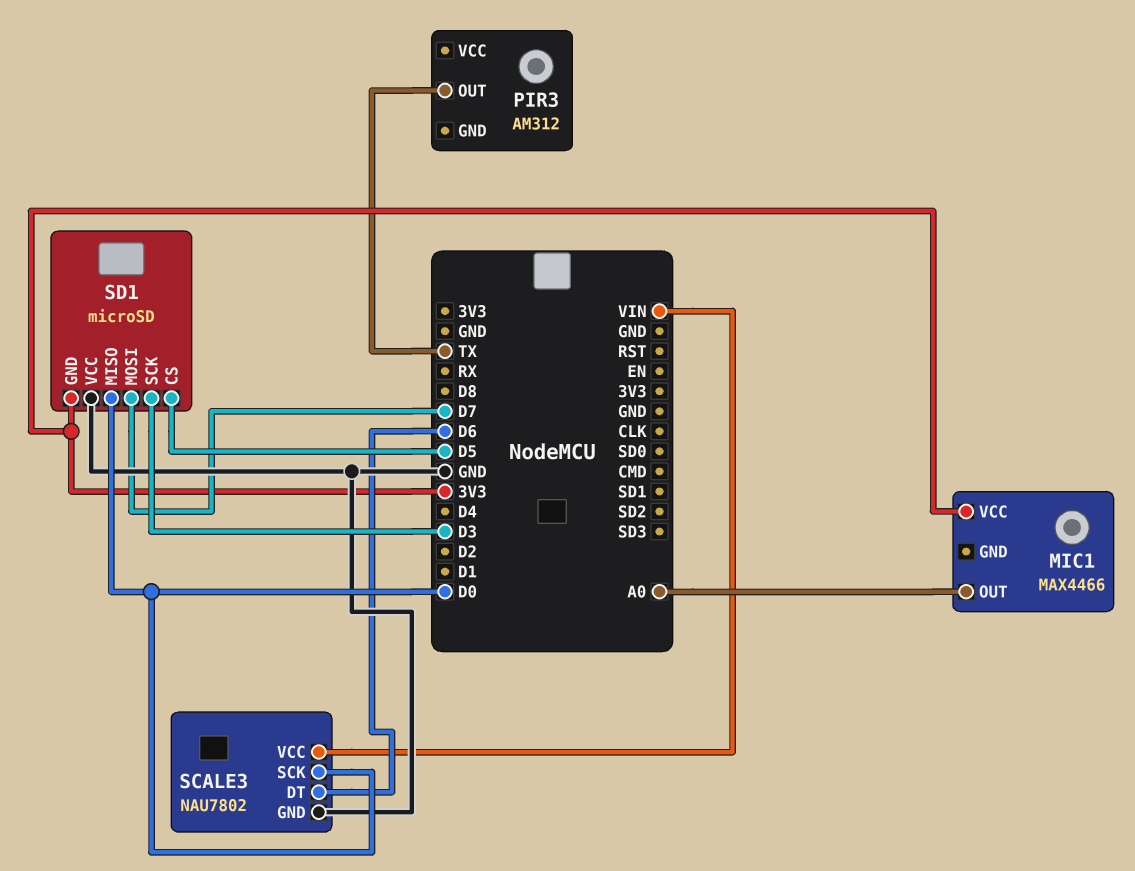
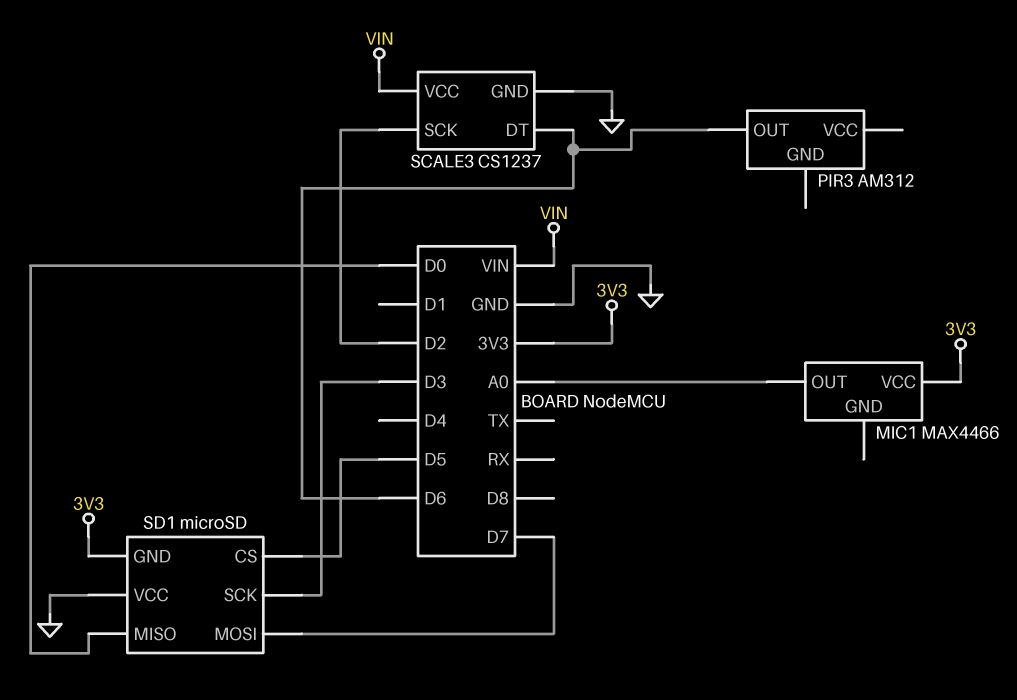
PIR3 pin OUT: TX -> D6
SCALE3: NAU7802 -> CS1237
SCALE3 pin SCK: D0 -> D2

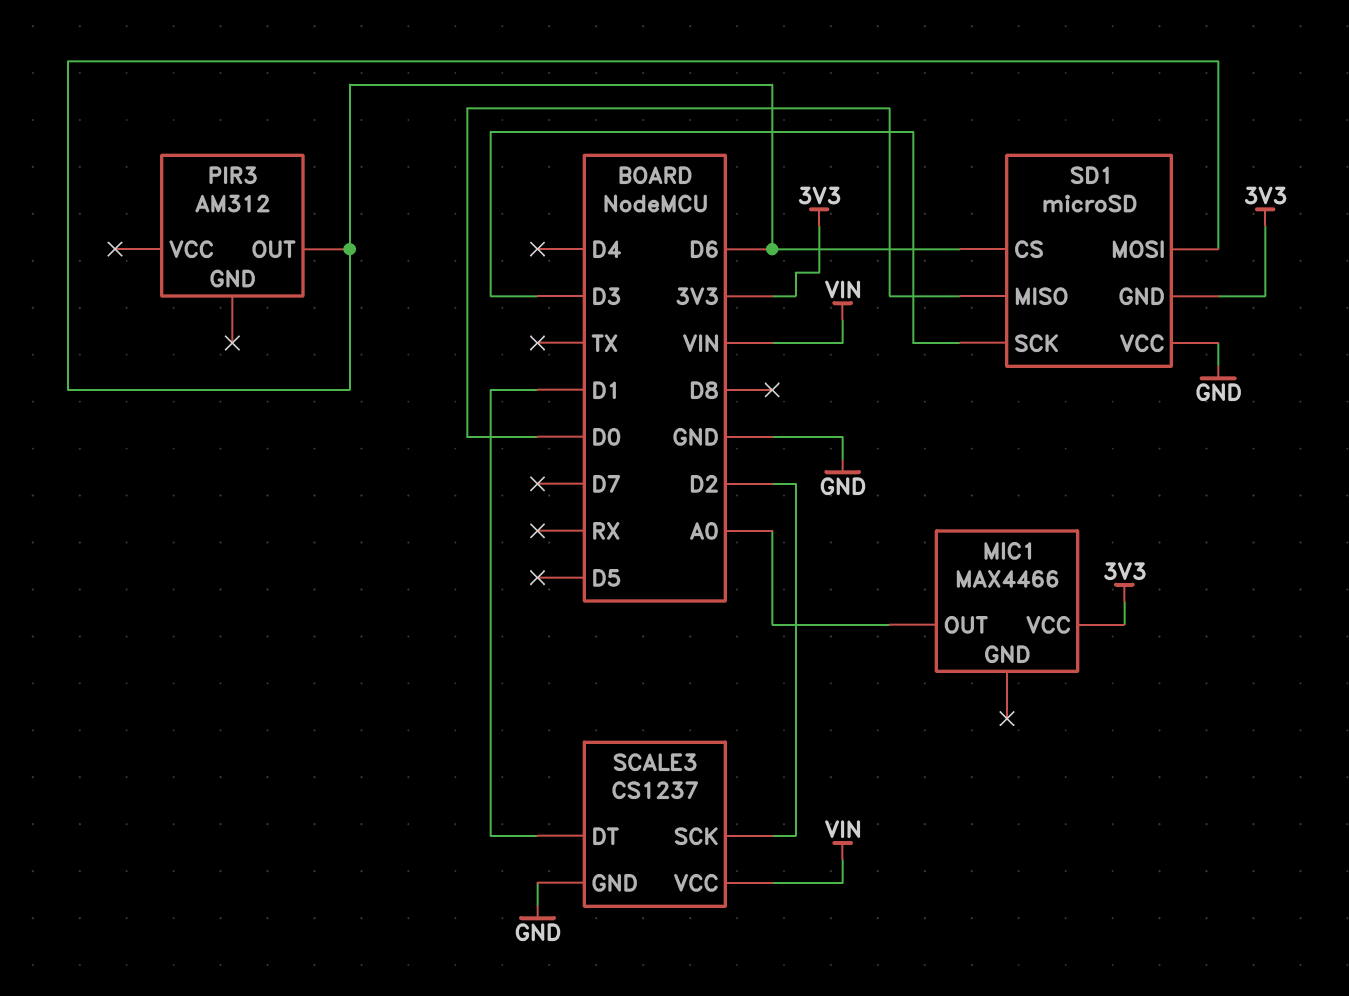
SCALE3 pin DT: D6 -> D1
SD1 pin CS: D5 -> D6
SD1 pin MOSI: D7 -> D6

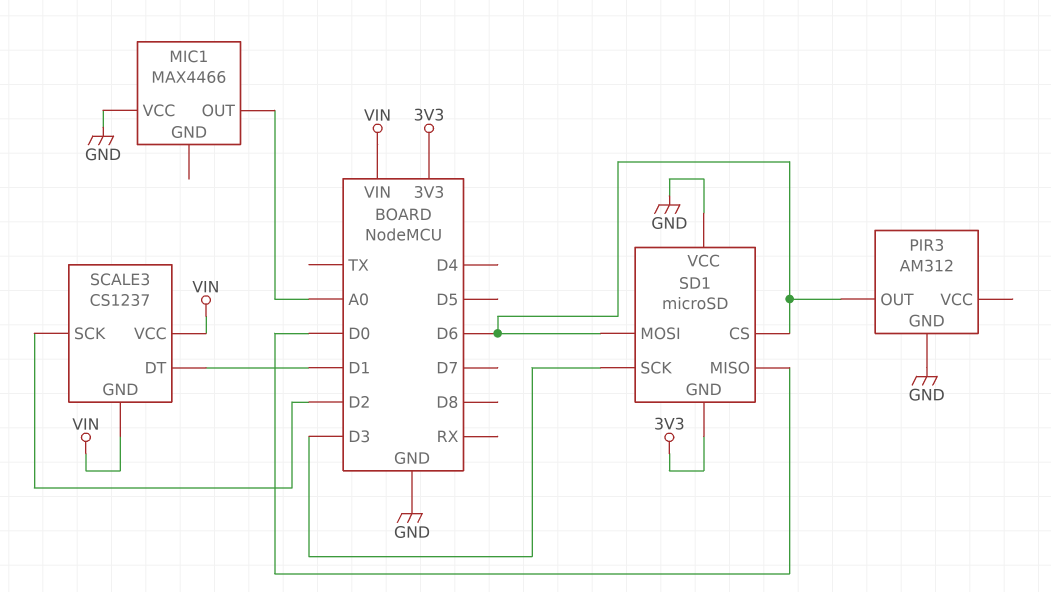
MIC1 pin VCC: 3V3 -> GND
PIR3 pin GND: none -> GND
SCALE3 pin GND: GND -> VIN

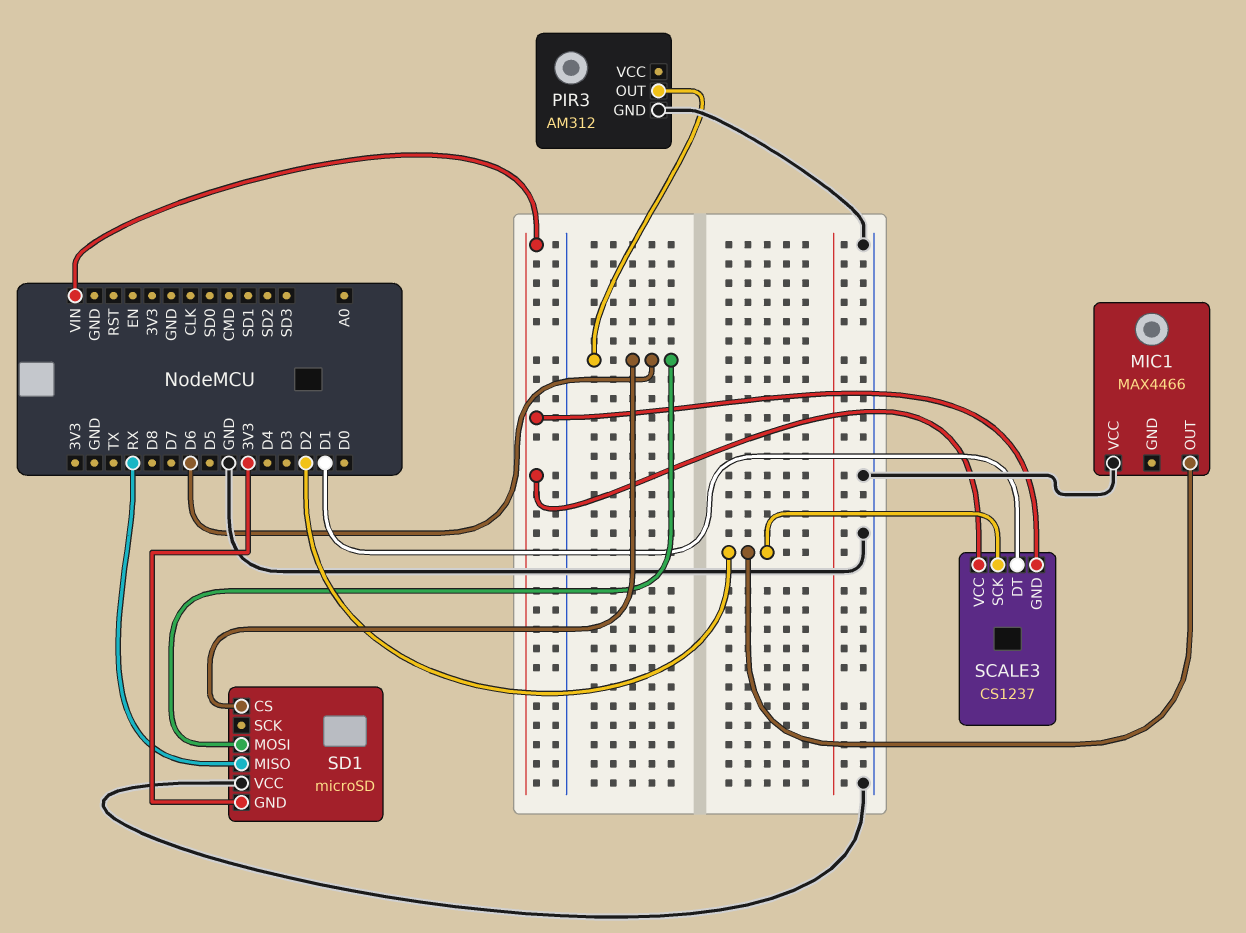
MIC1 pin OUT: A0 -> D2
SD1 pin MISO: D0 -> RX
SD1 pin SCK: D3 -> none

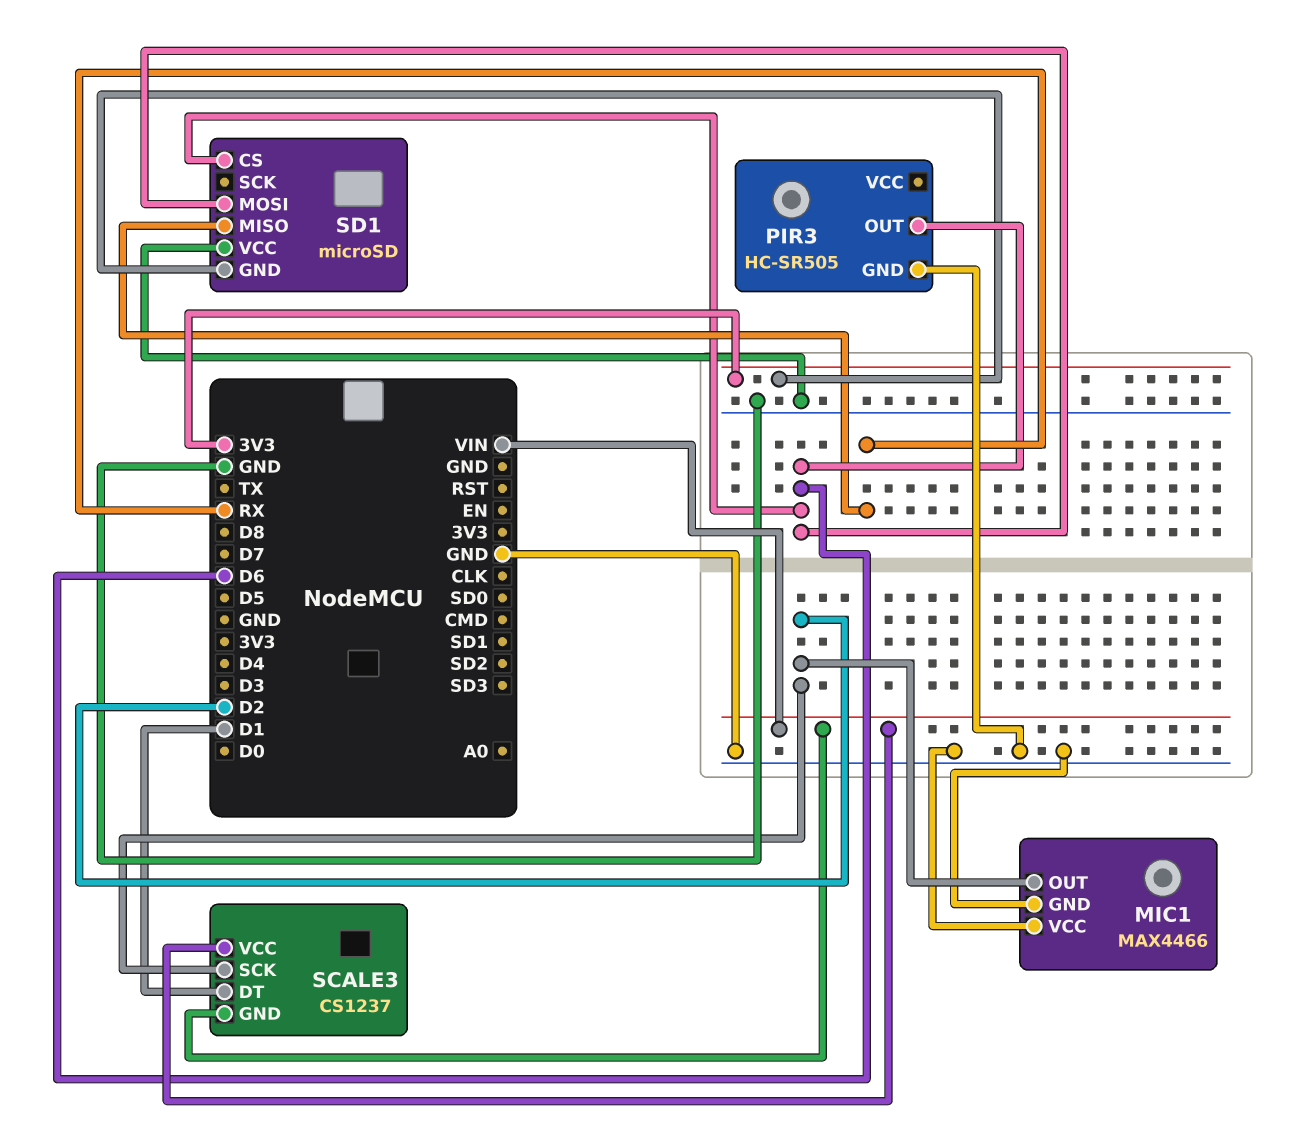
MIC1 pin GND: none -> GND
PIR3: AM312 -> HC-SR505

